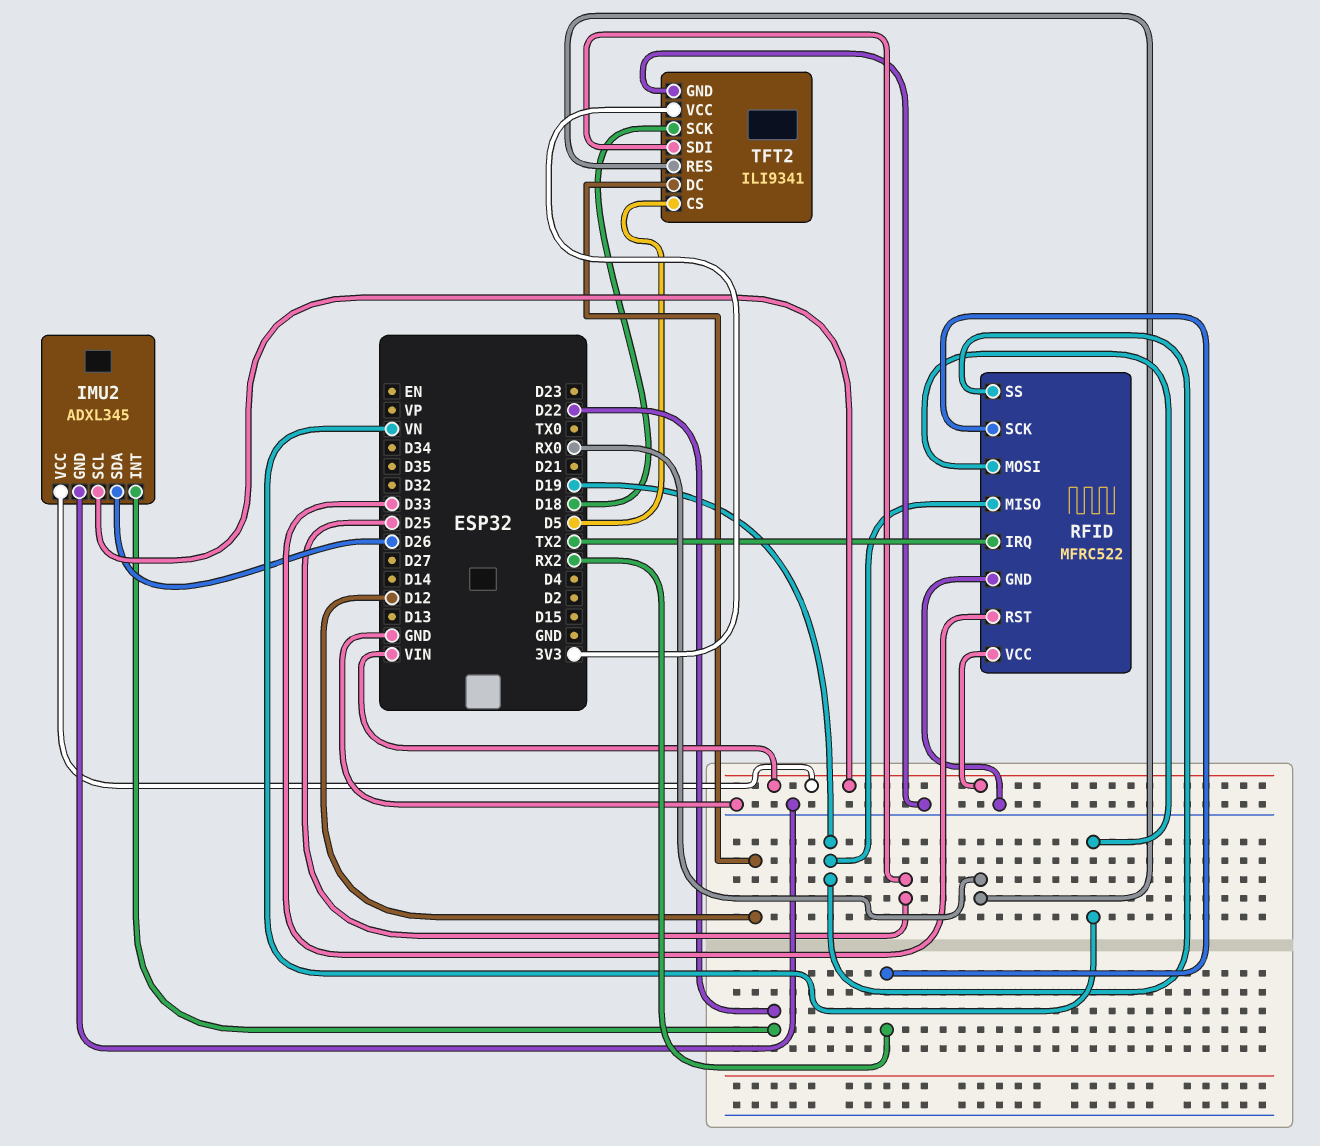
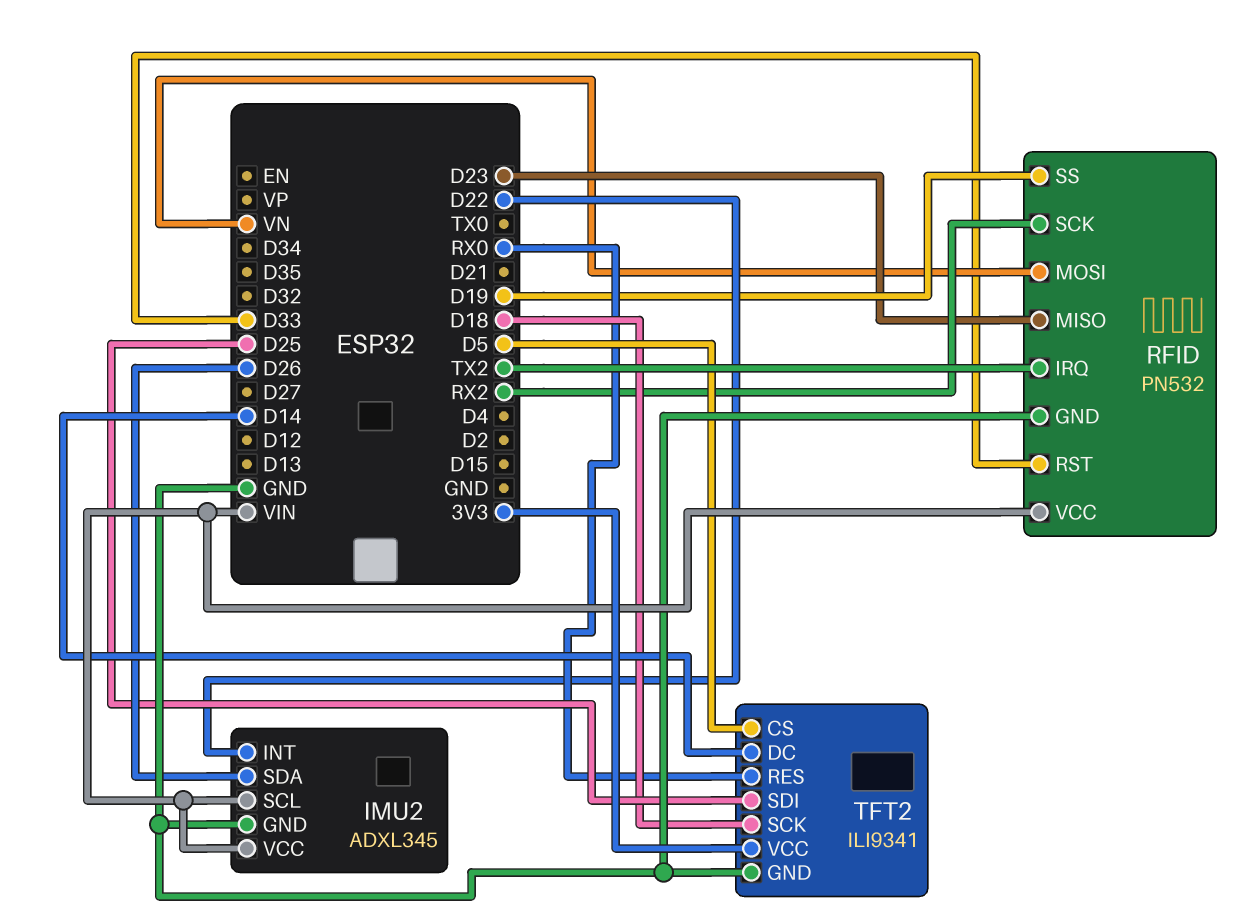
RFID: MFRC522 -> PN532
RFID pin MISO: D19 -> D23
TFT2 pin DC: D12 -> D14

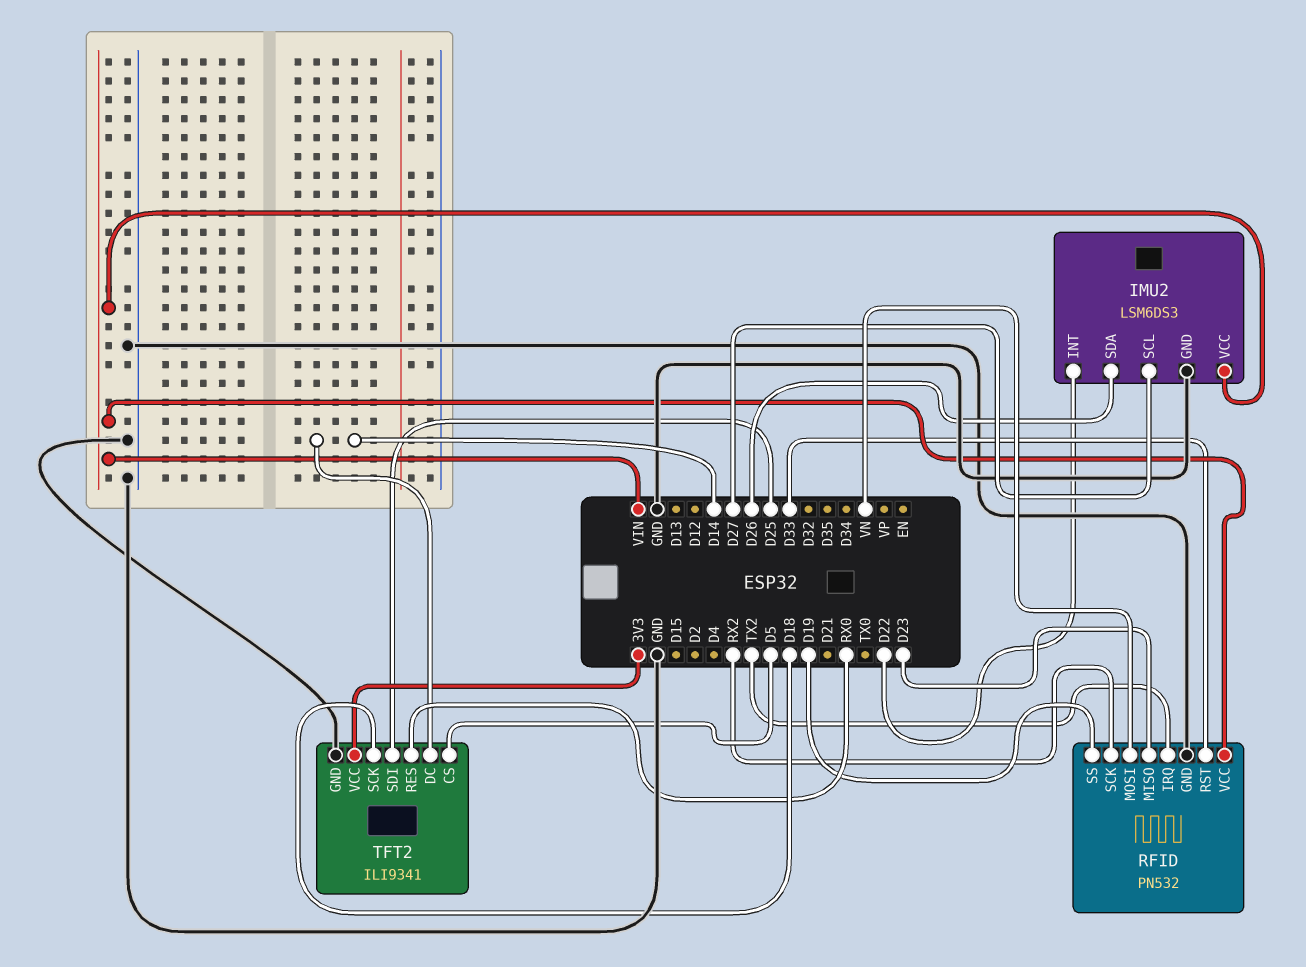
IMU2: ADXL345 -> LSM6DS3
IMU2 pin SCL: VIN -> D27

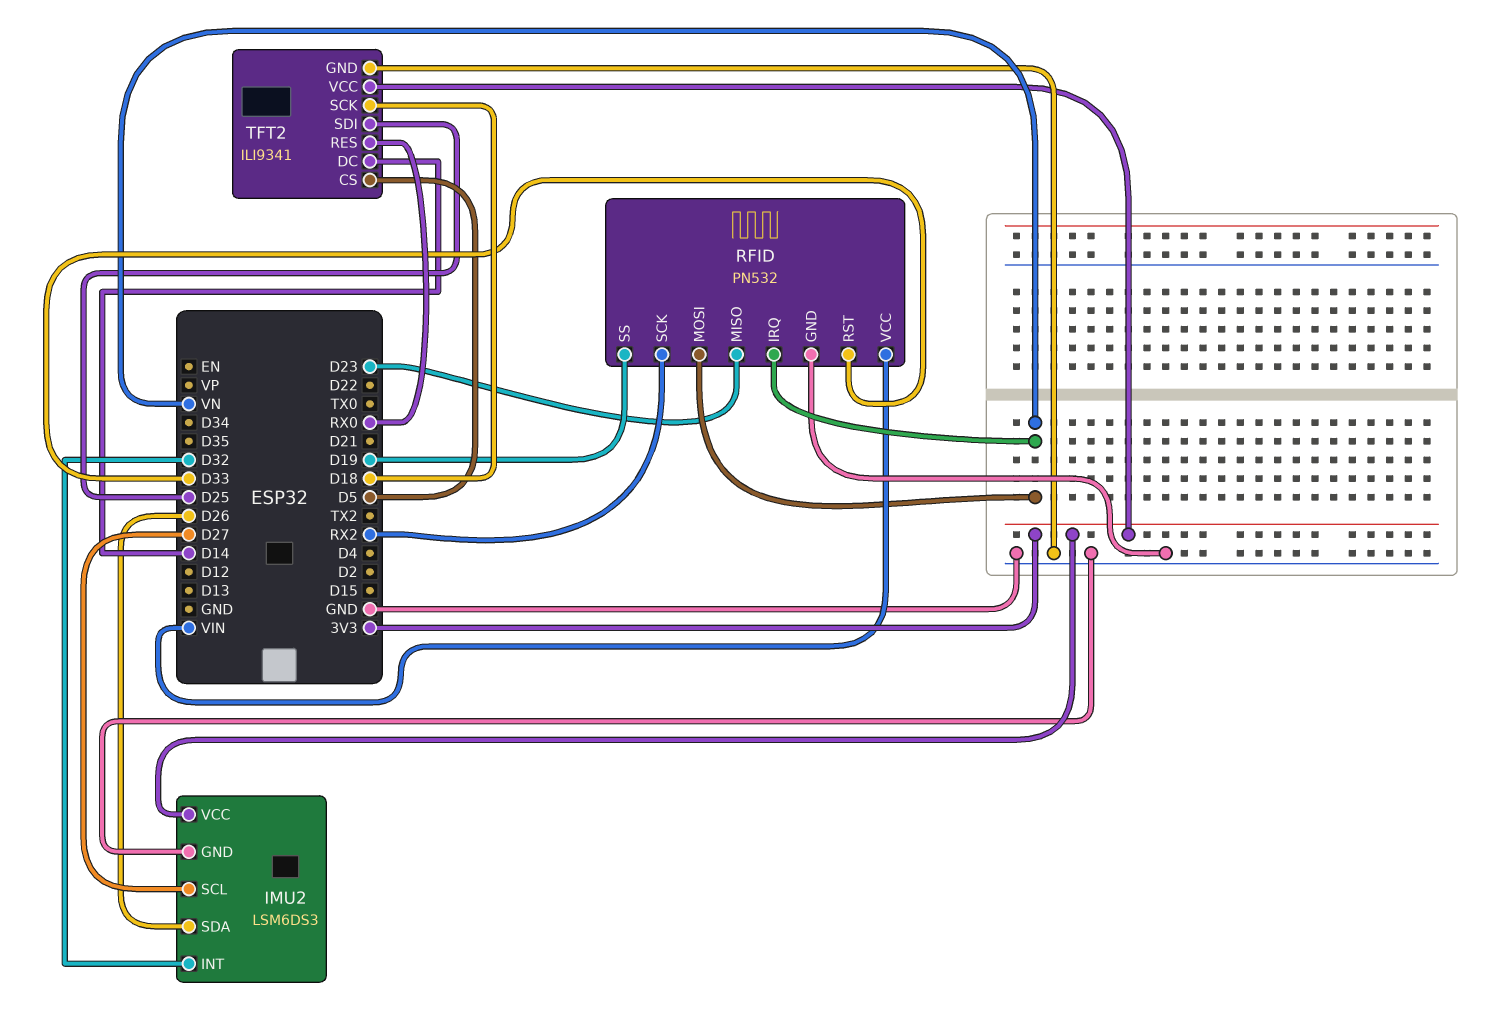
IMU2 pin INT: D22 -> D32
IMU2 pin VCC: VIN -> 3V3
RFID pin IRQ: TX2 -> VN

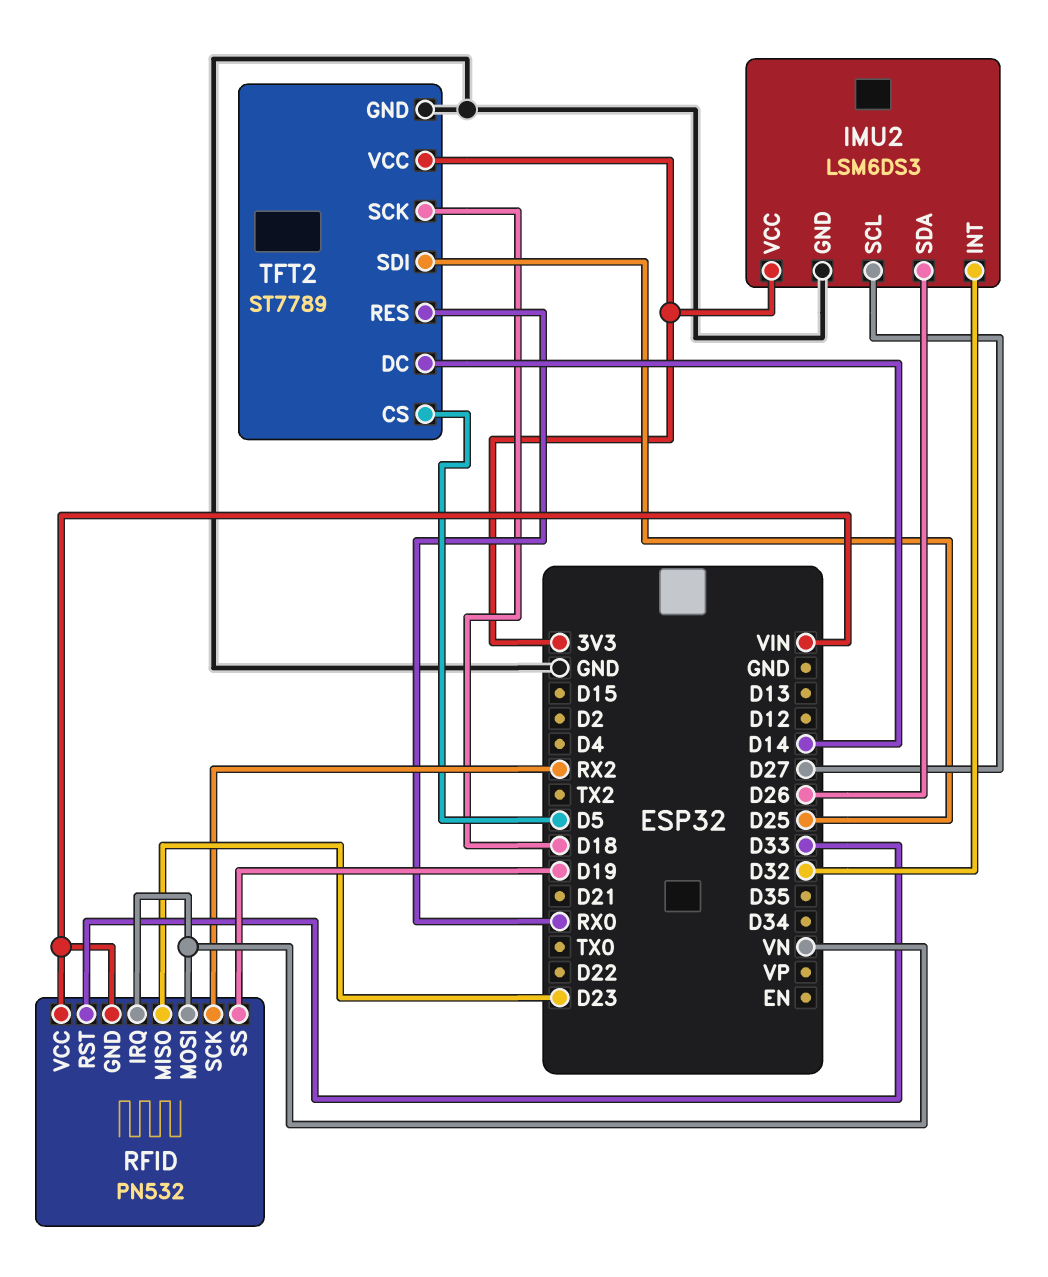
RFID pin GND: GND -> VIN
TFT2: ILI9341 -> ST7789

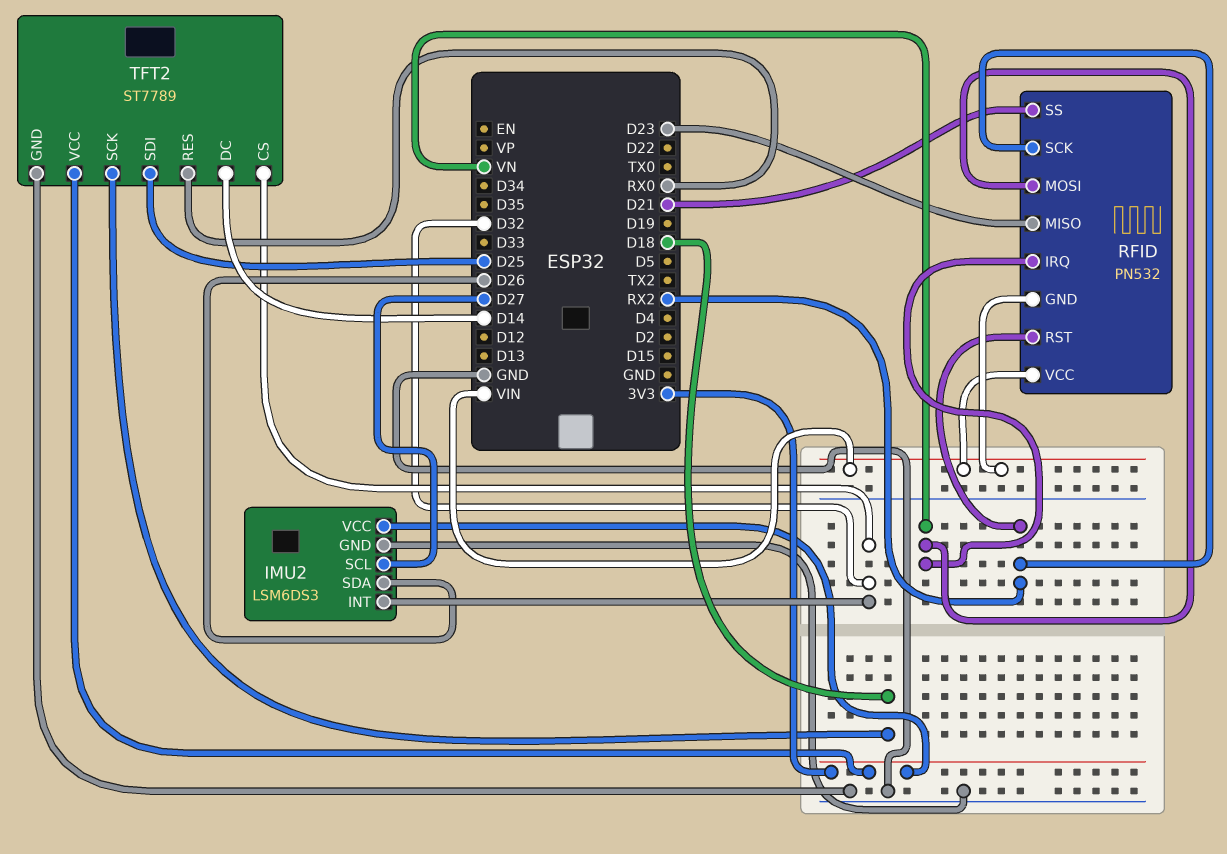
RFID pin RST: D33 -> RX2
RFID pin SS: D19 -> D21
TFT2 pin CS: D5 -> D32

